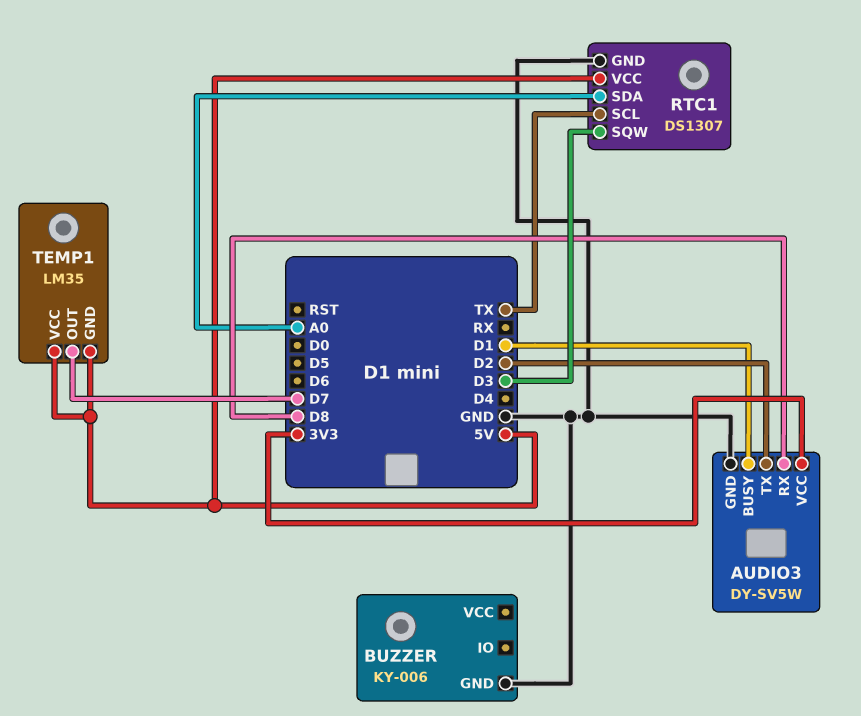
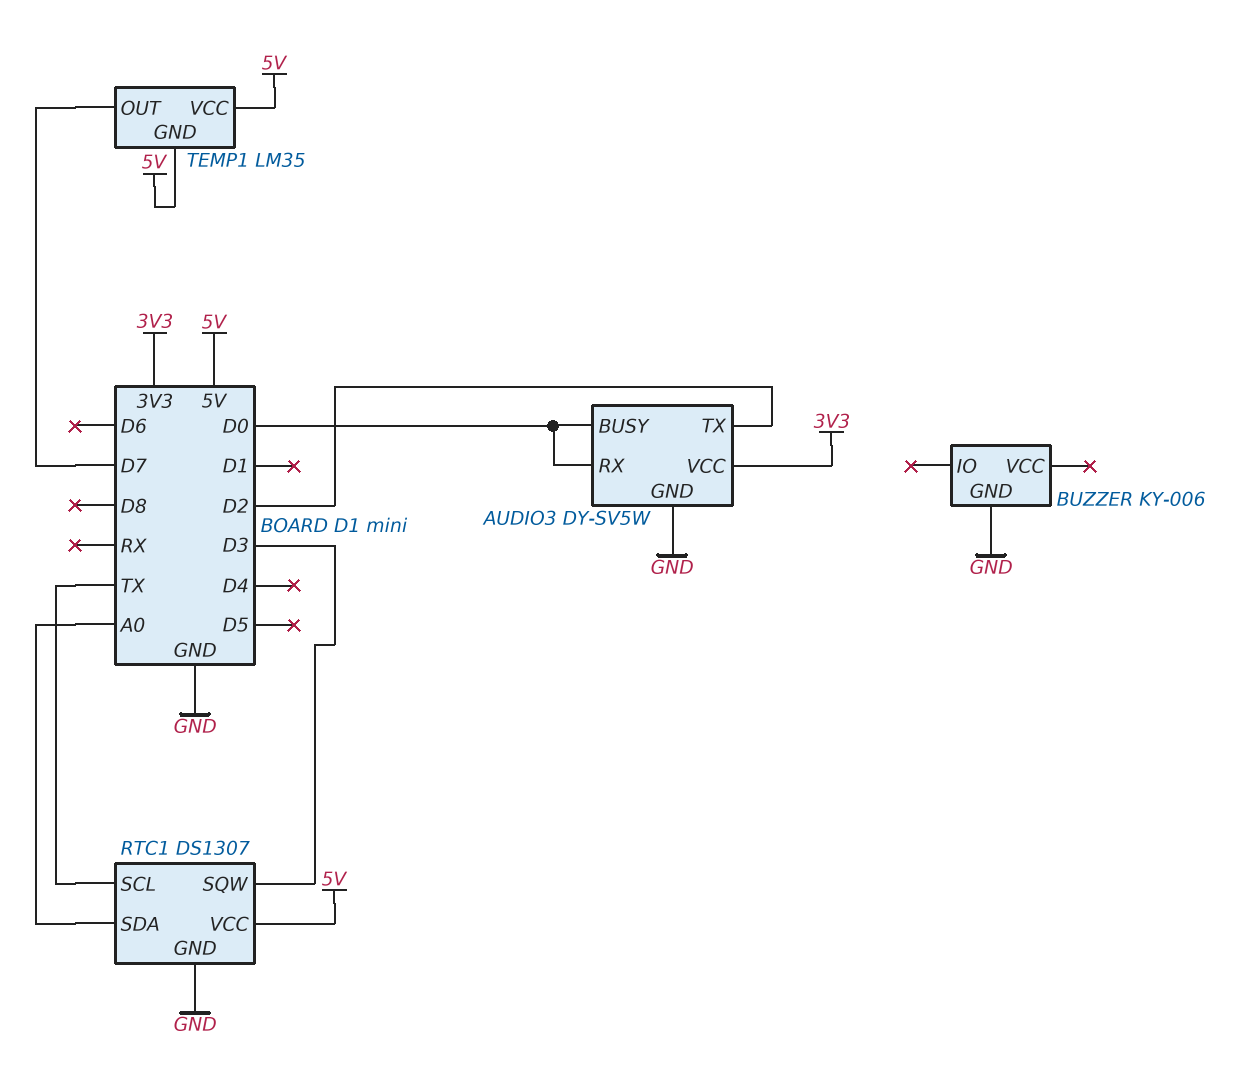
AUDIO3 pin BUSY: D1 -> D0
AUDIO3 pin RX: D8 -> D0

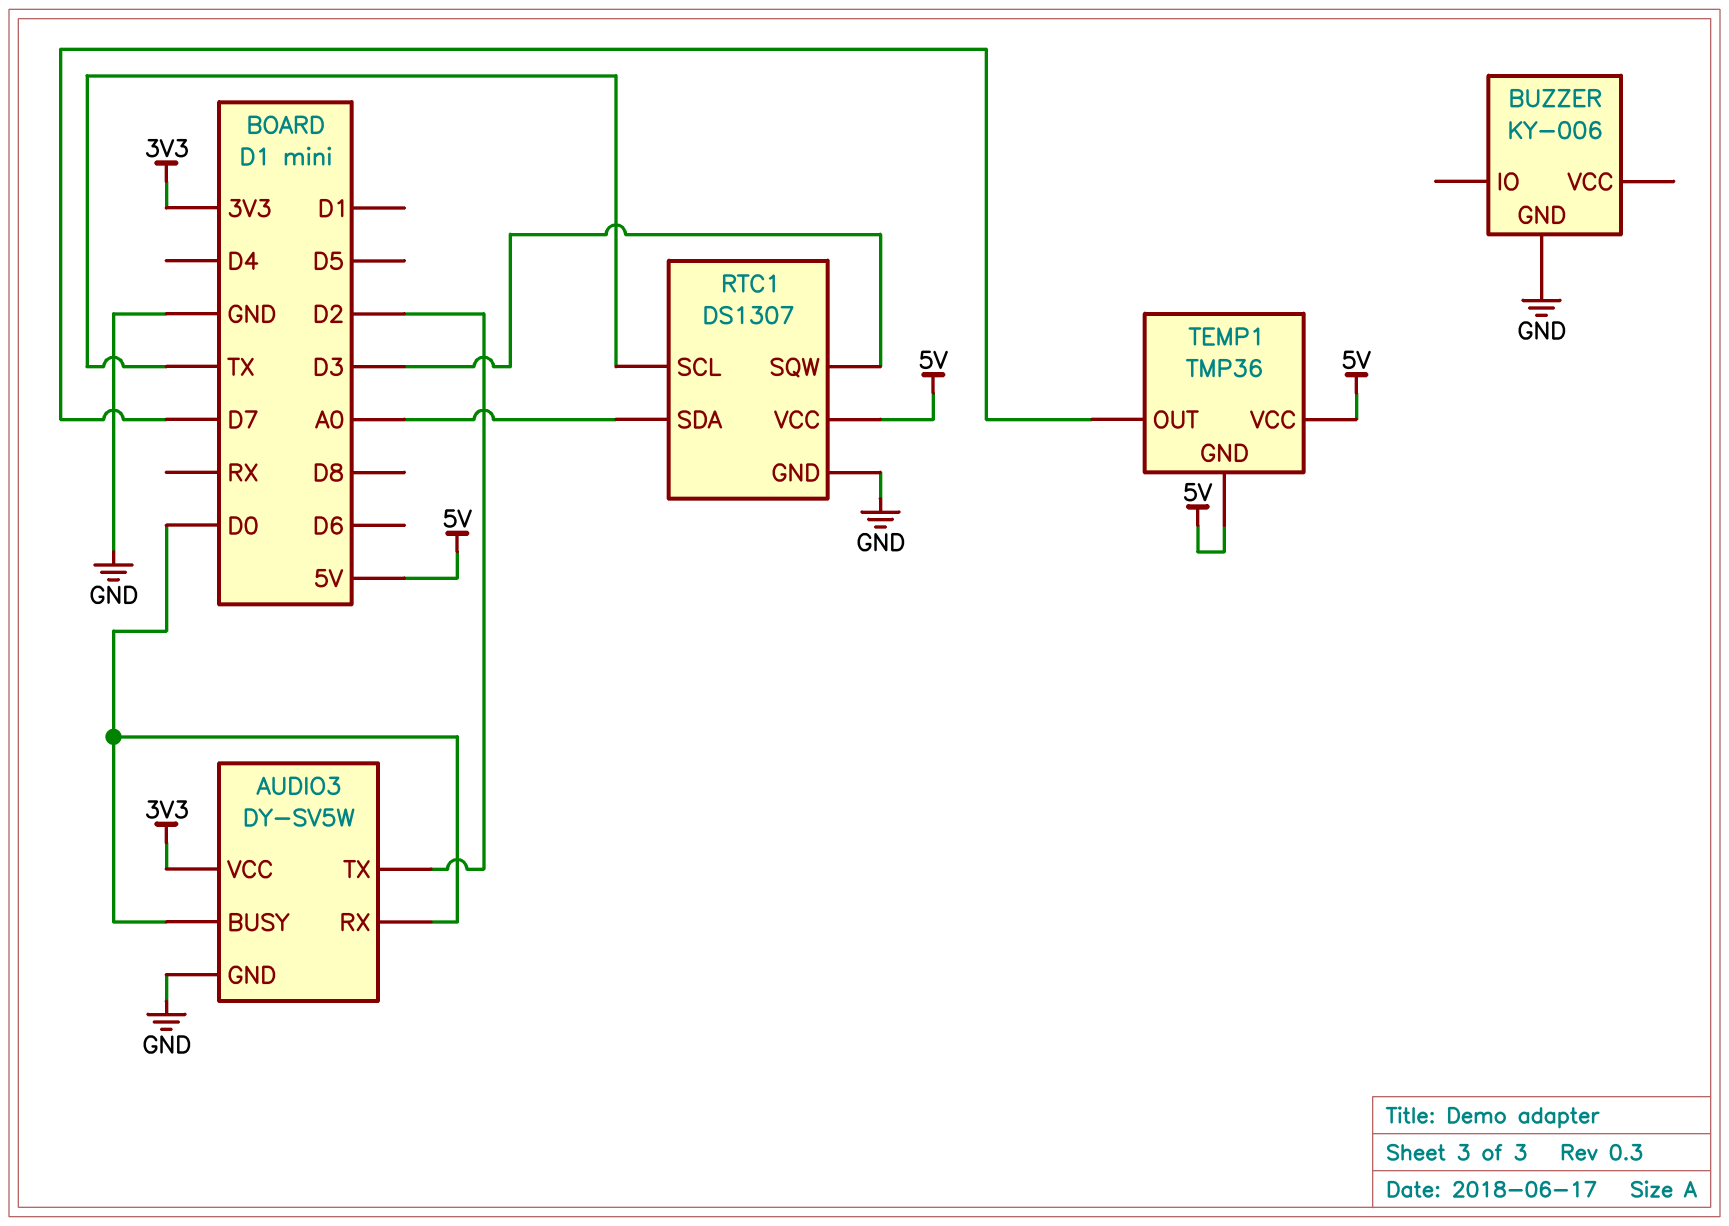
TEMP1: LM35 -> TMP36

